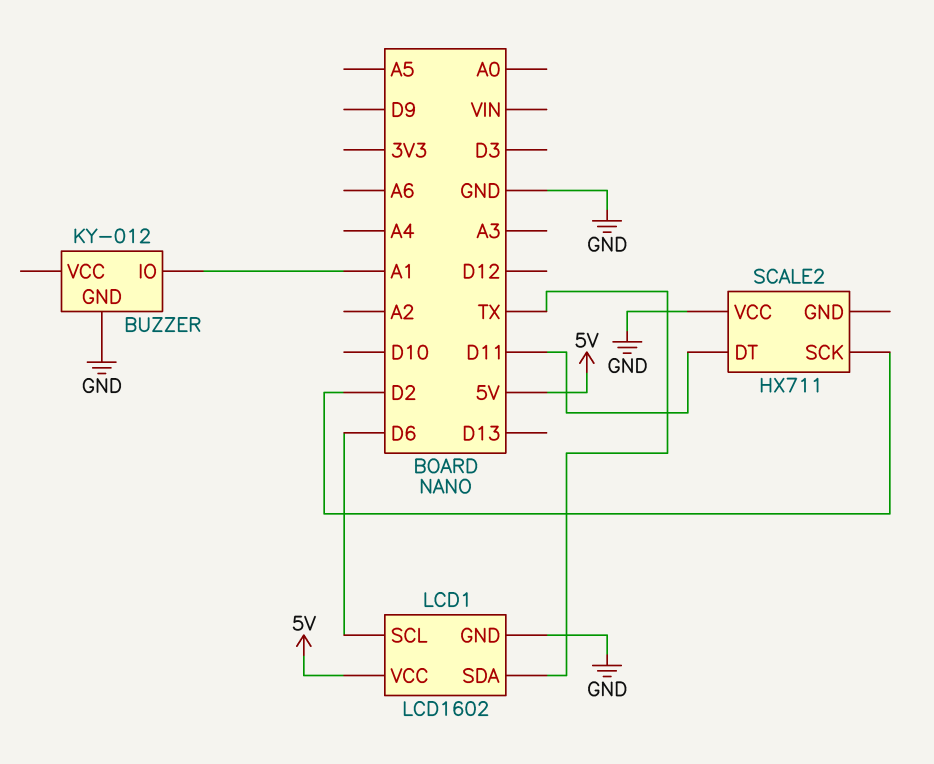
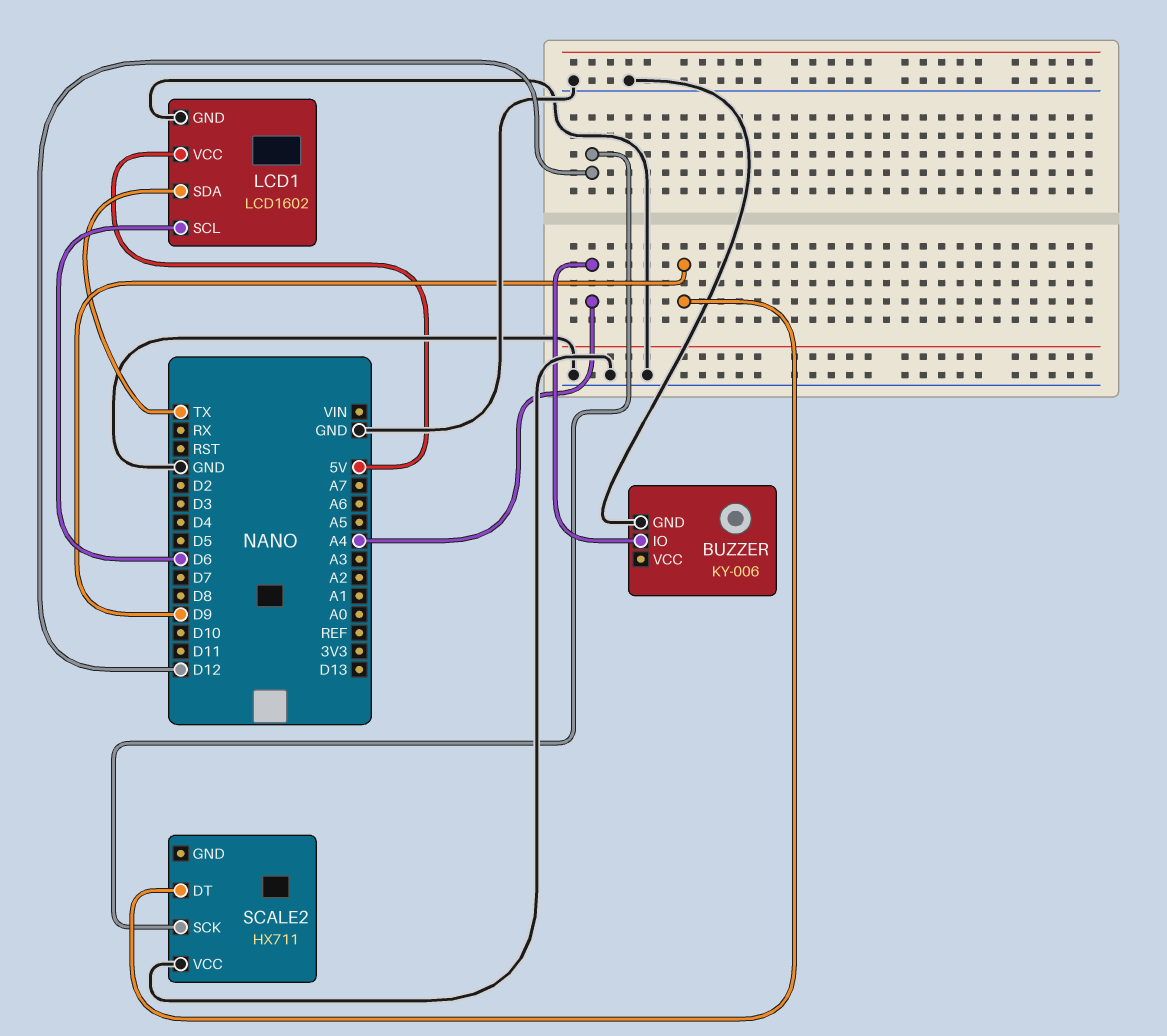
BUZZER: KY-012 -> KY-006
BUZZER pin IO: A1 -> A4
SCALE2 pin DT: D11 -> D9
SCALE2 pin SCK: D2 -> D12

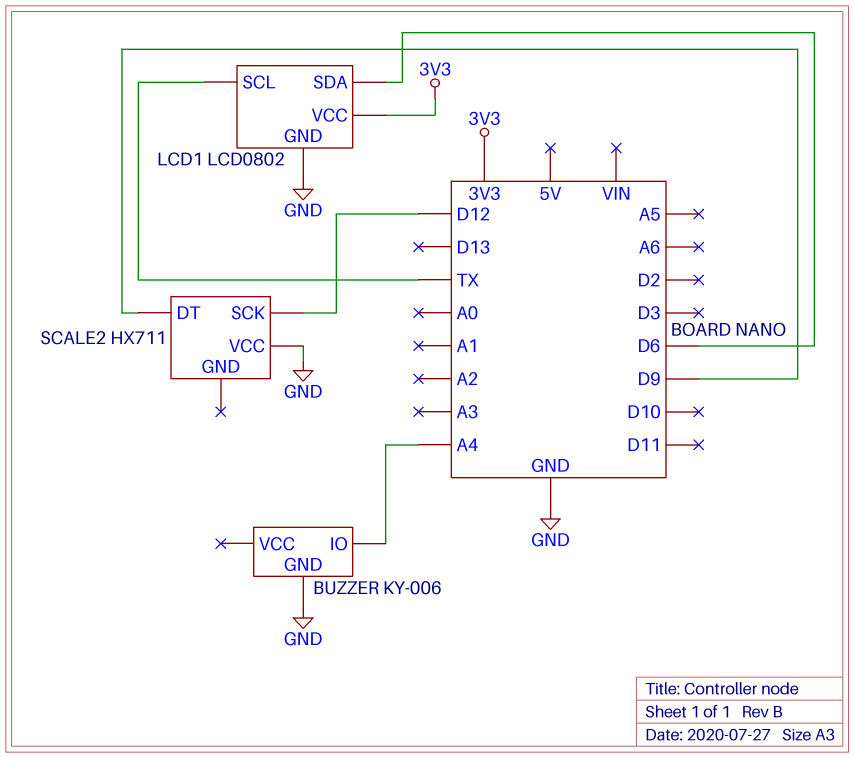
LCD1: LCD1602 -> LCD0802
LCD1 pin SCL: D6 -> TX
LCD1 pin SDA: TX -> D6
LCD1 pin VCC: 5V -> 3V3

